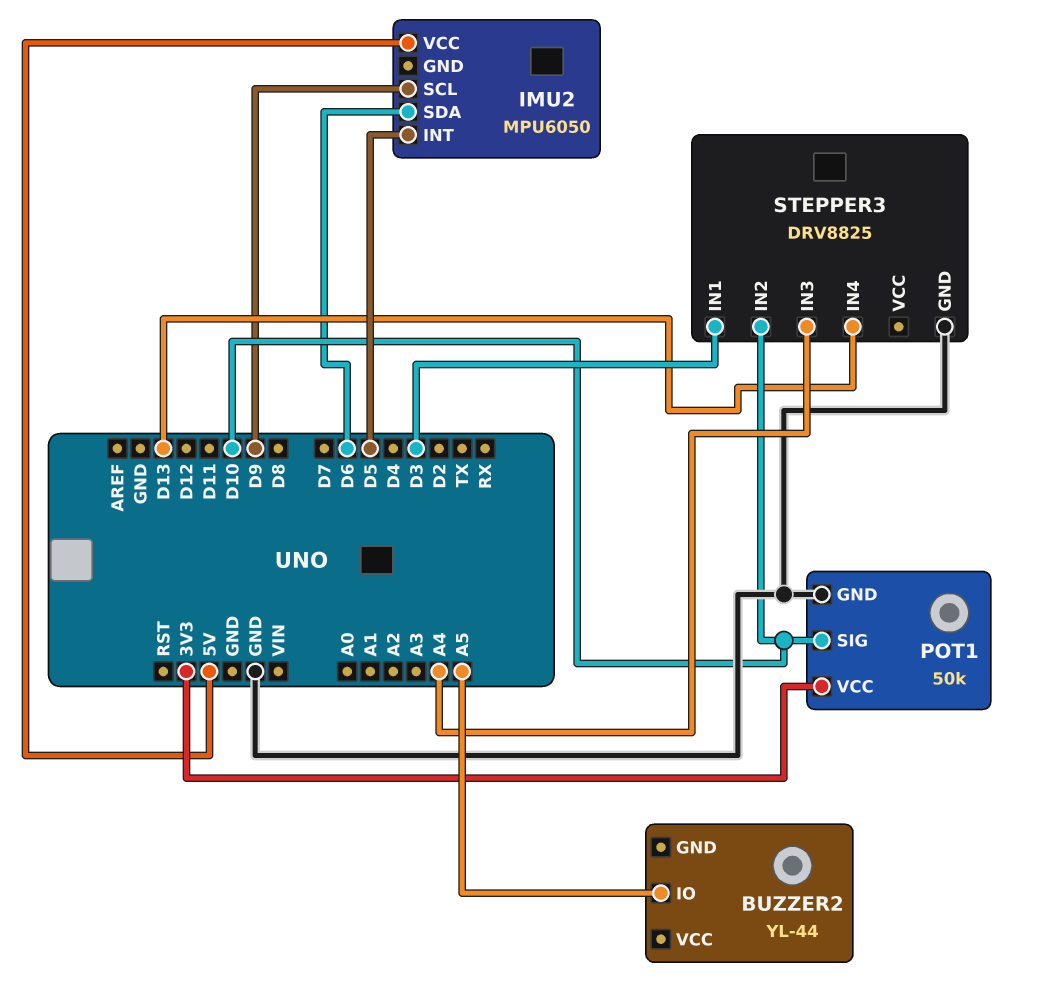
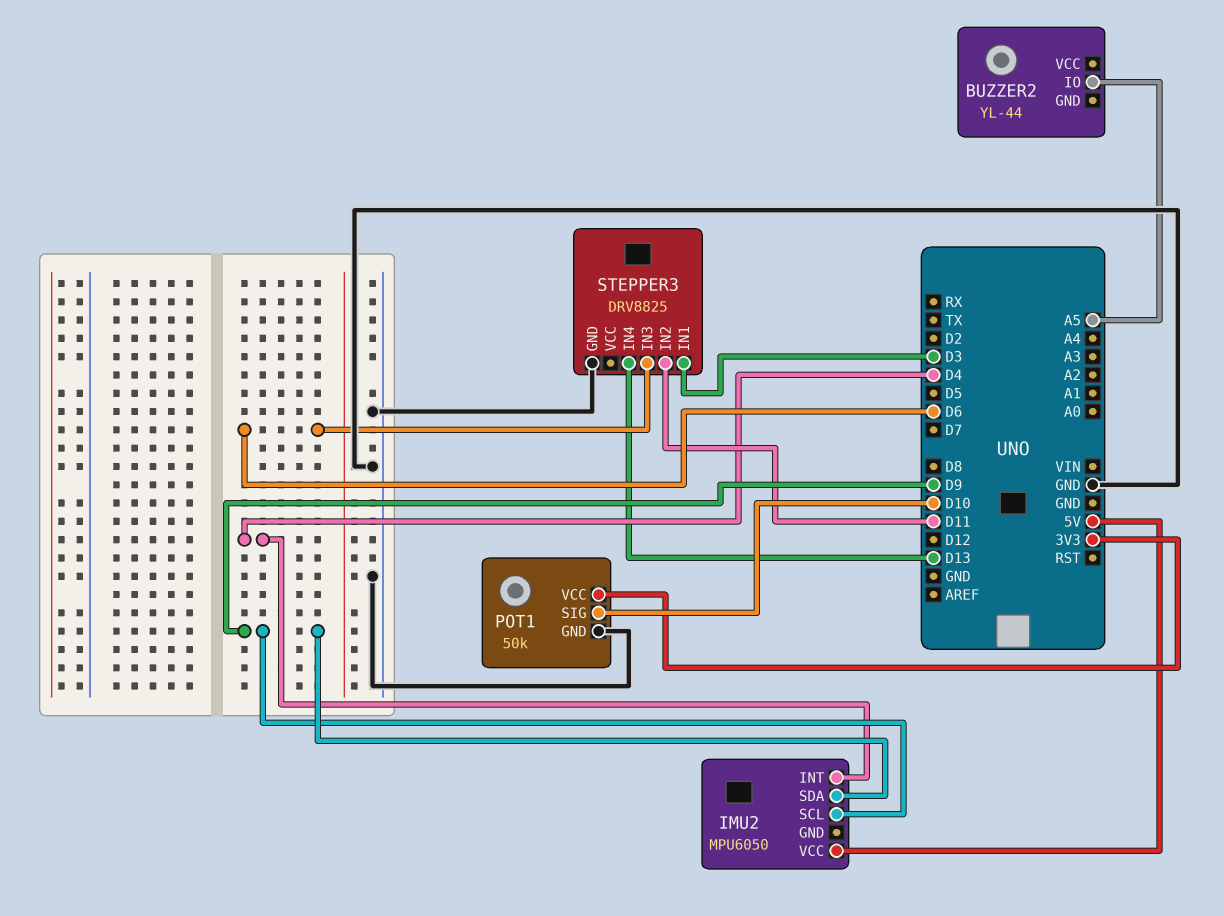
IMU2 pin INT: D5 -> D4
IMU2 pin SDA: D6 -> D9
STEPPER3 pin IN2: D10 -> D11
STEPPER3 pin IN3: A4 -> D6

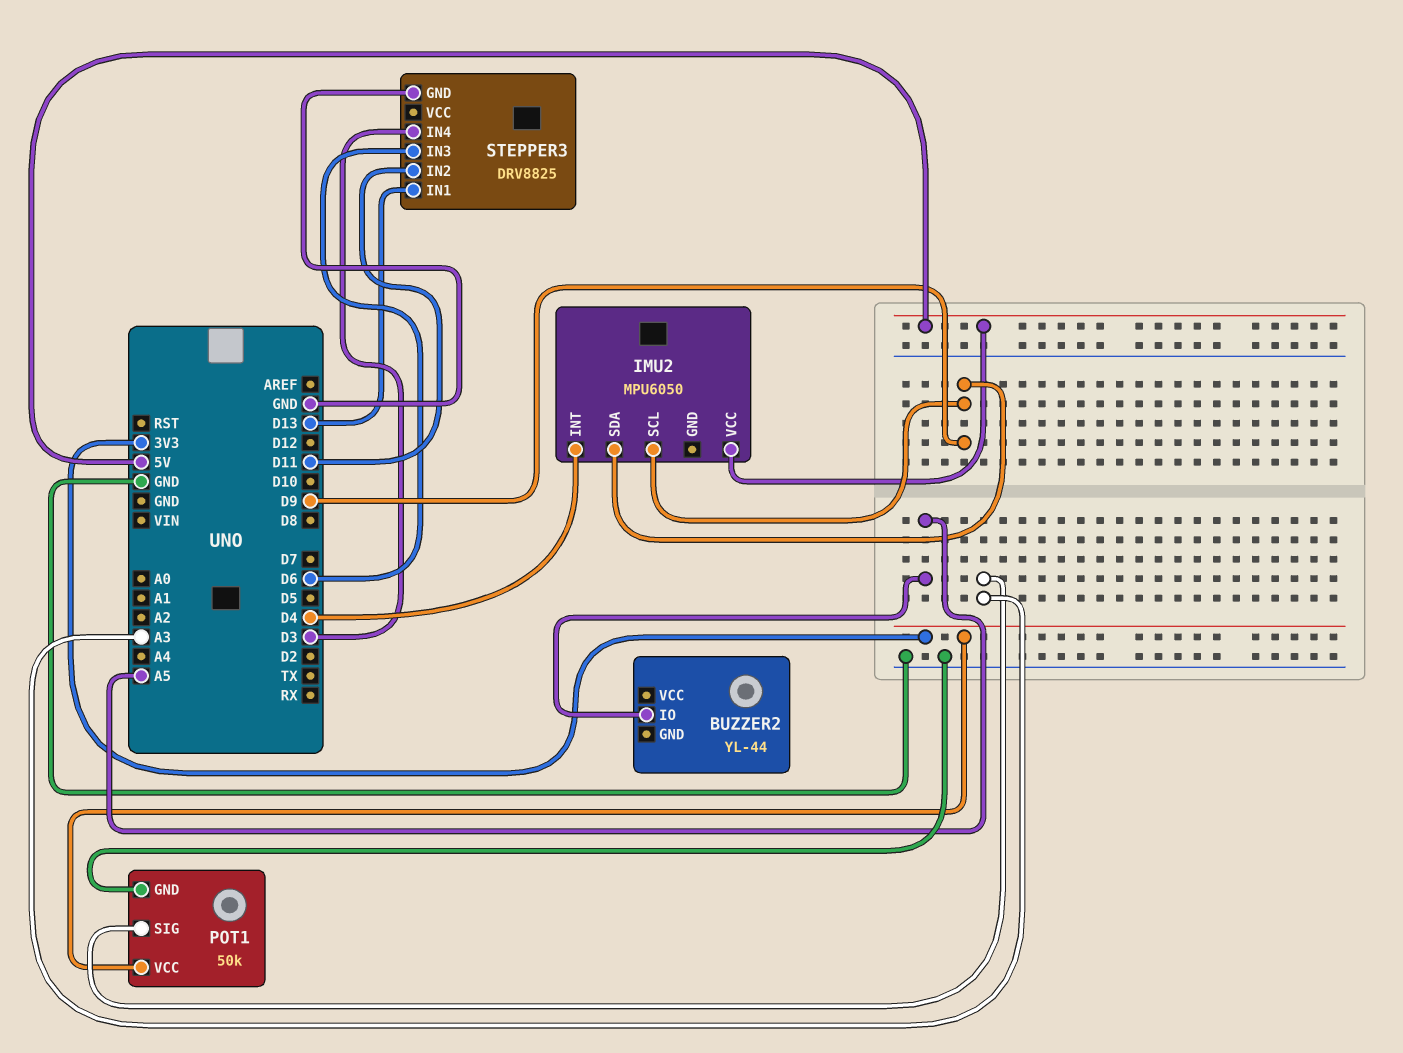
POT1 pin SIG: D10 -> A3
STEPPER3 pin IN1: D3 -> D13
STEPPER3 pin IN4: D13 -> D3

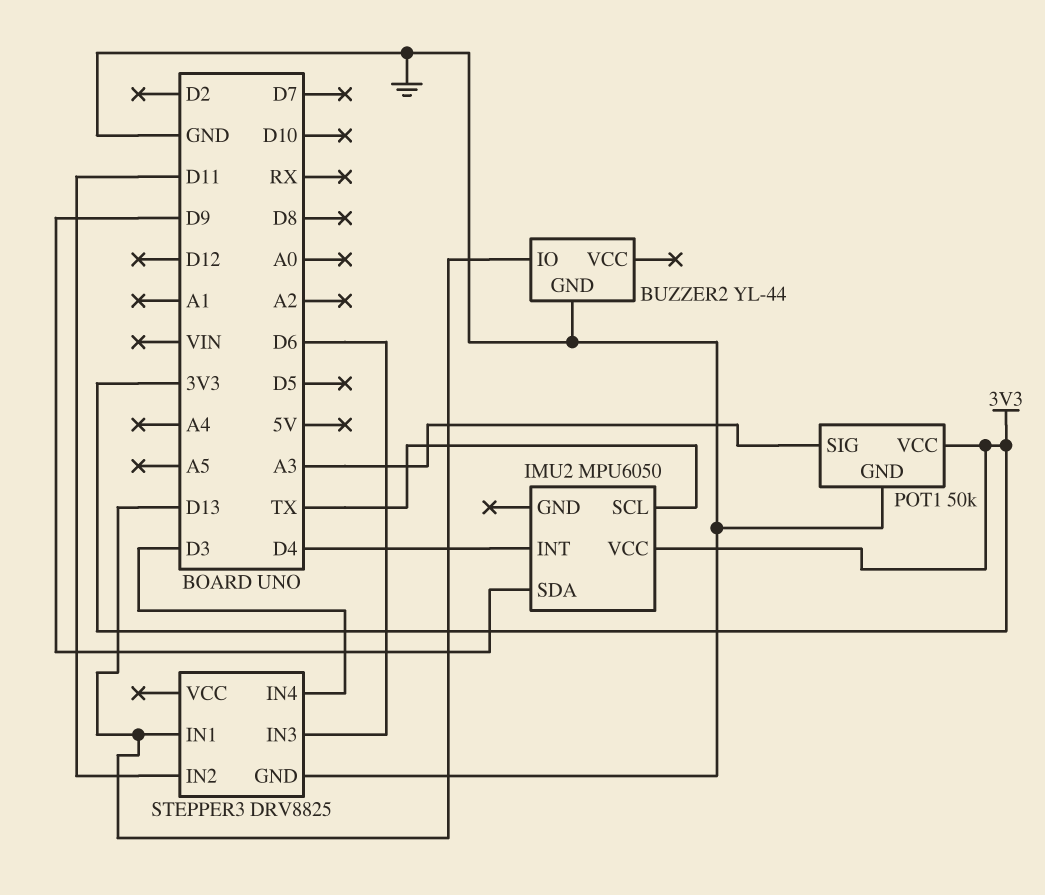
BUZZER2 pin GND: none -> GND
BUZZER2 pin IO: A5 -> D13
IMU2 pin SCL: D9 -> TX
IMU2 pin VCC: 5V -> 3V3

